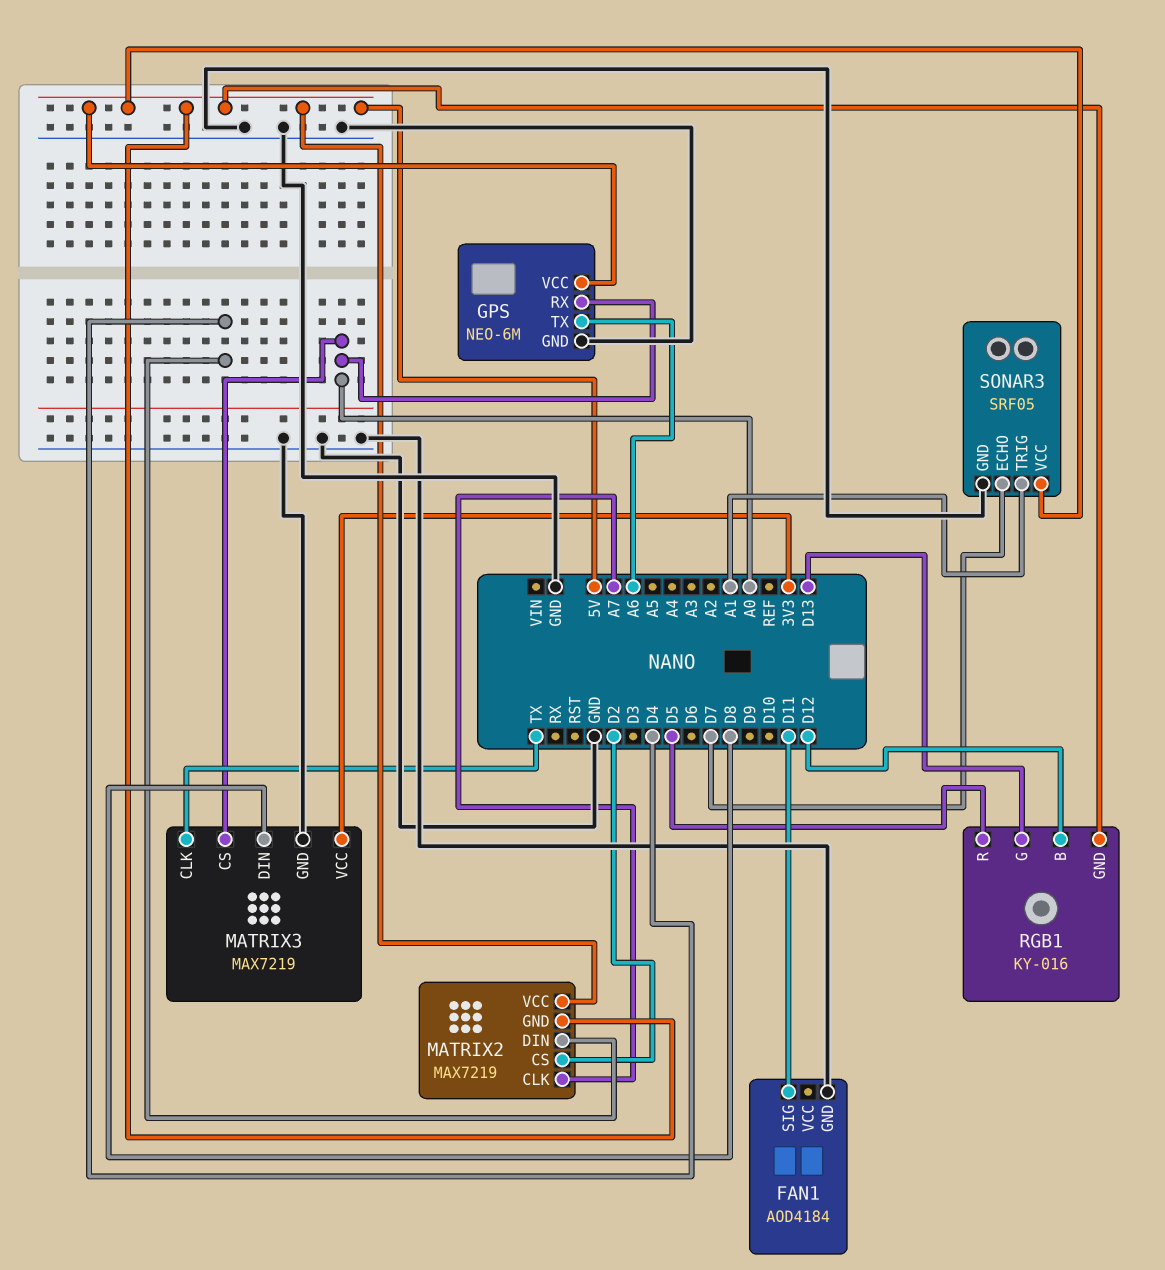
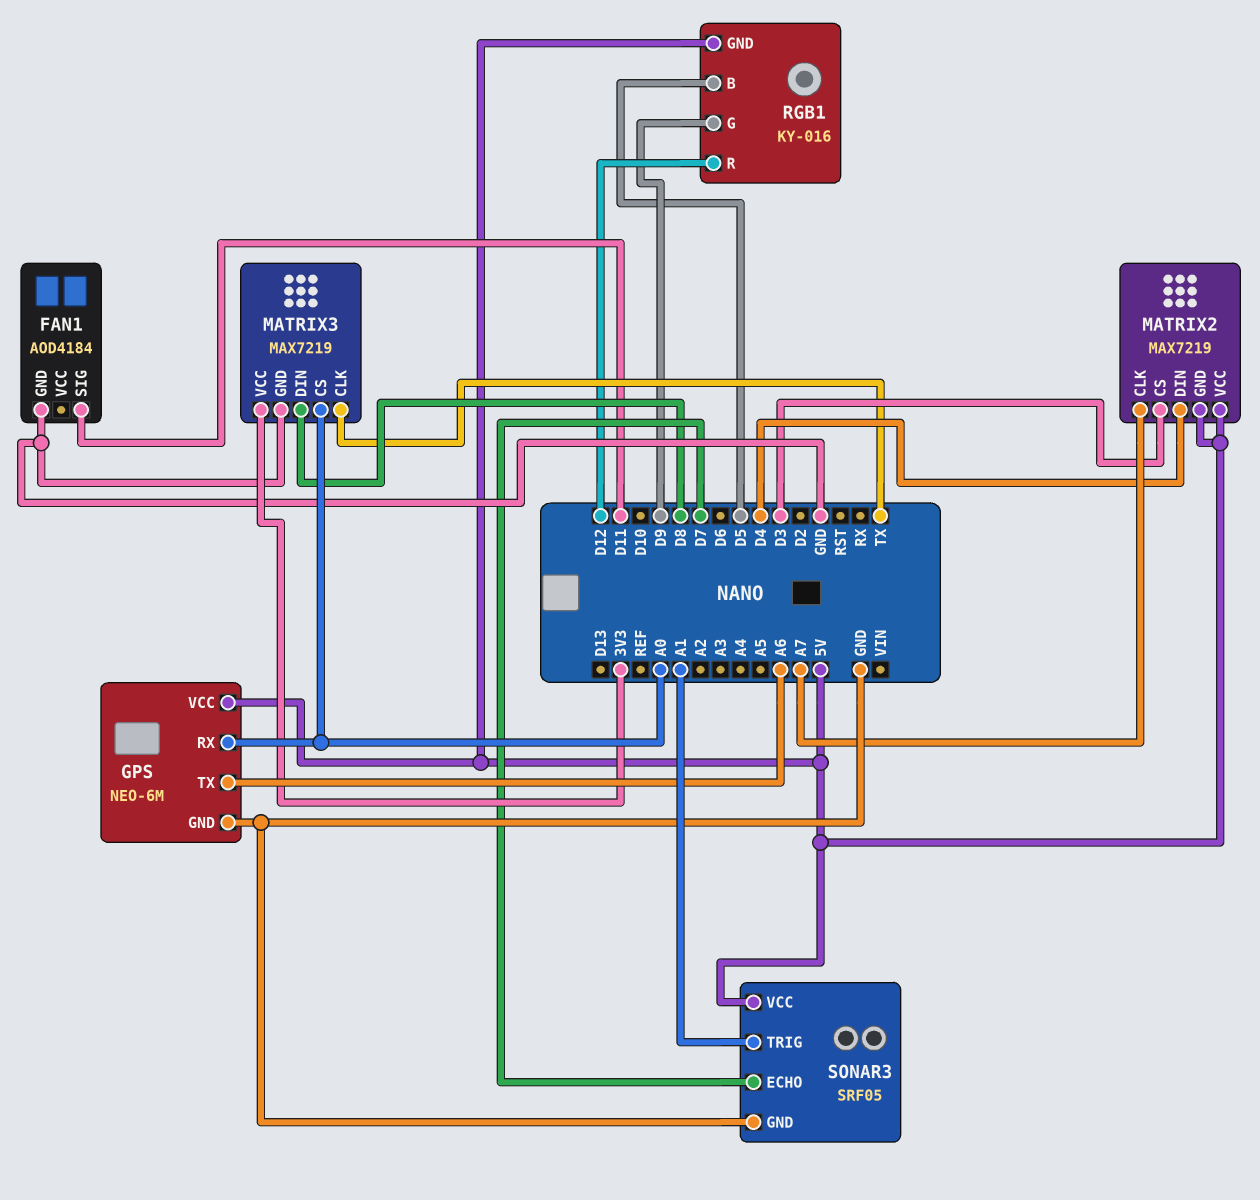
MATRIX2 pin CS: D2 -> D3
RGB1 pin B: D12 -> D5
RGB1 pin G: D13 -> D9
RGB1 pin R: D5 -> D12

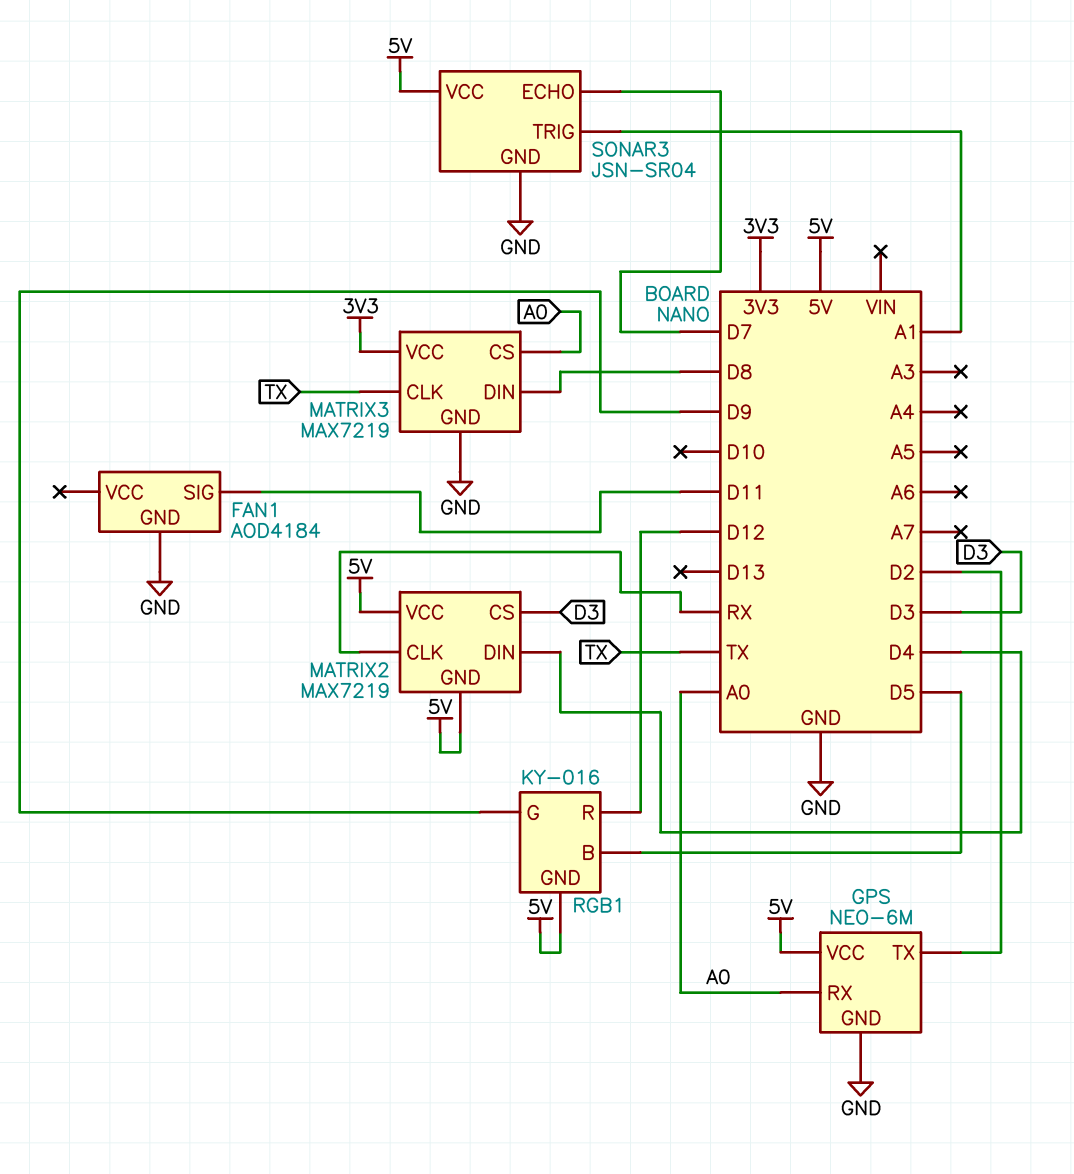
GPS pin TX: A6 -> D2
MATRIX2 pin CLK: A7 -> RX
SONAR3: SRF05 -> JSN-SR04

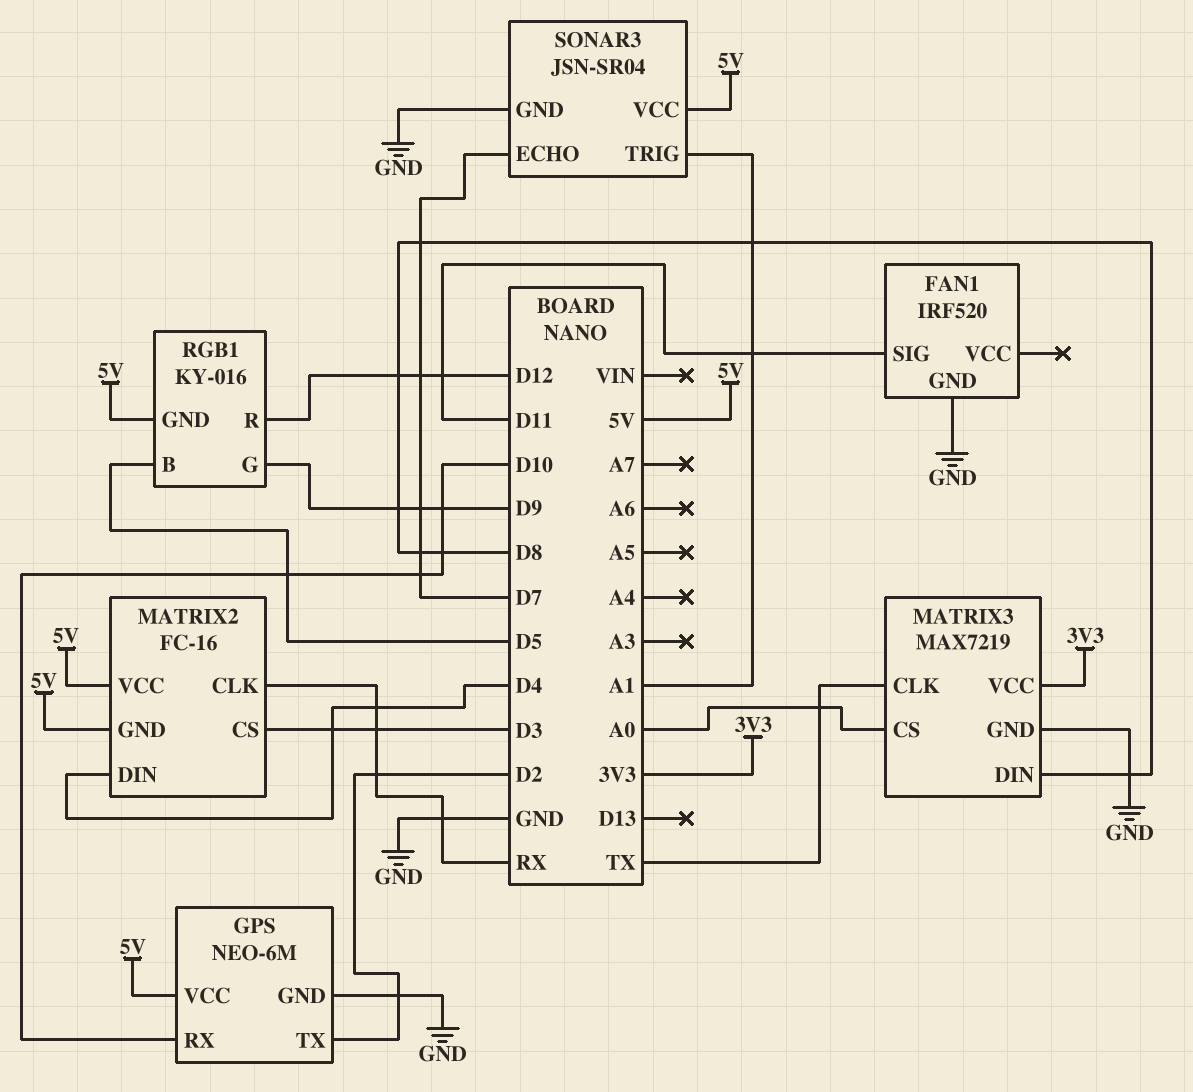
FAN1: AOD4184 -> IRF520
GPS pin RX: A0 -> D10
MATRIX2: MAX7219 -> FC-16

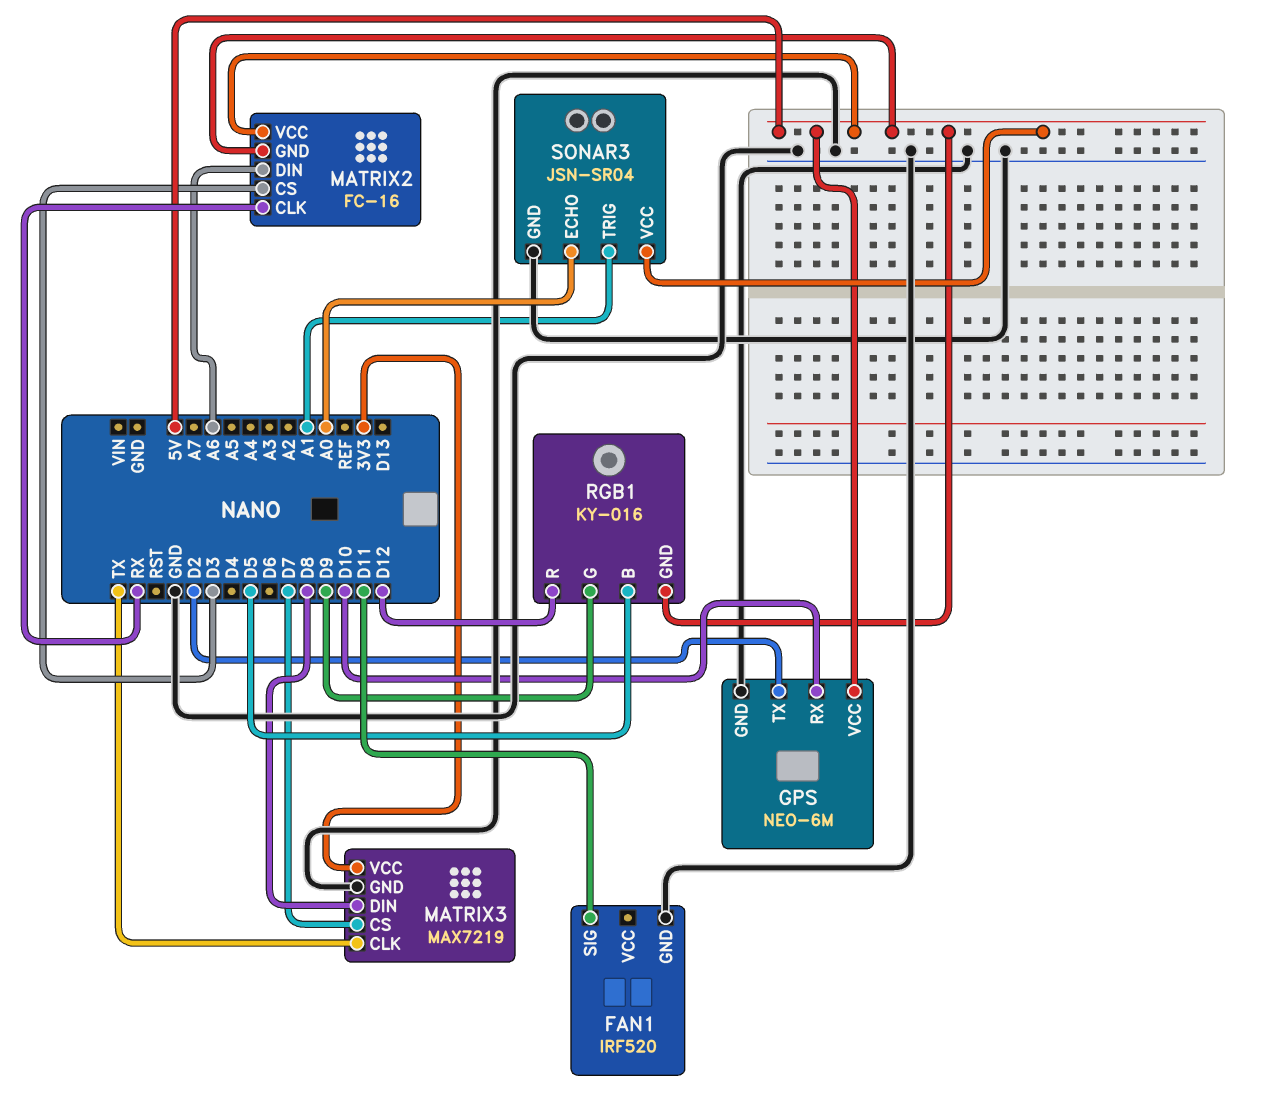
MATRIX2 pin DIN: D4 -> A6
MATRIX3 pin CS: A0 -> D7
SONAR3 pin ECHO: D7 -> A0

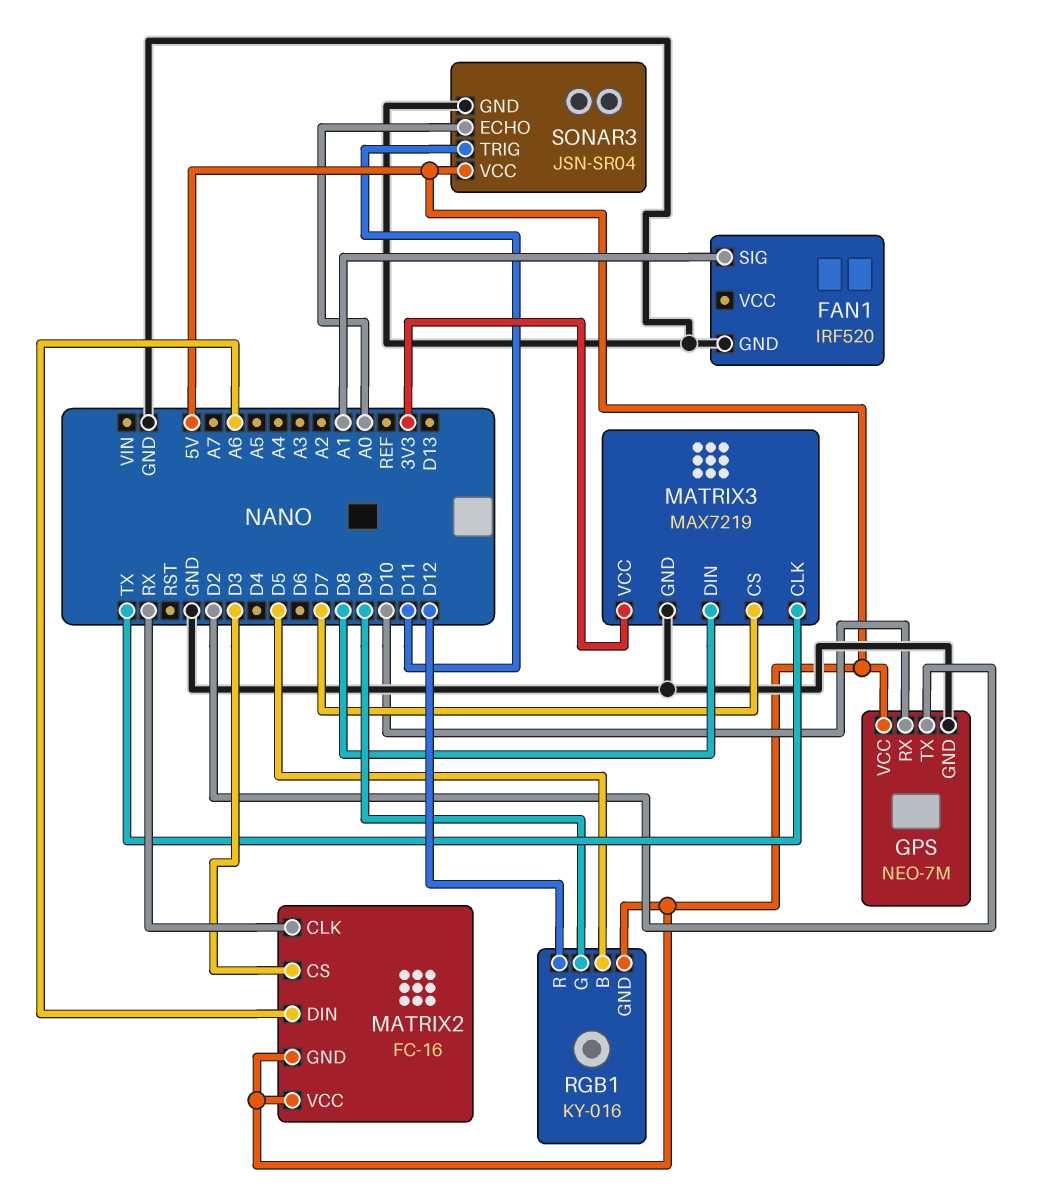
FAN1 pin SIG: D11 -> A1
GPS: NEO-6M -> NEO-7M
SONAR3 pin TRIG: A1 -> D11

